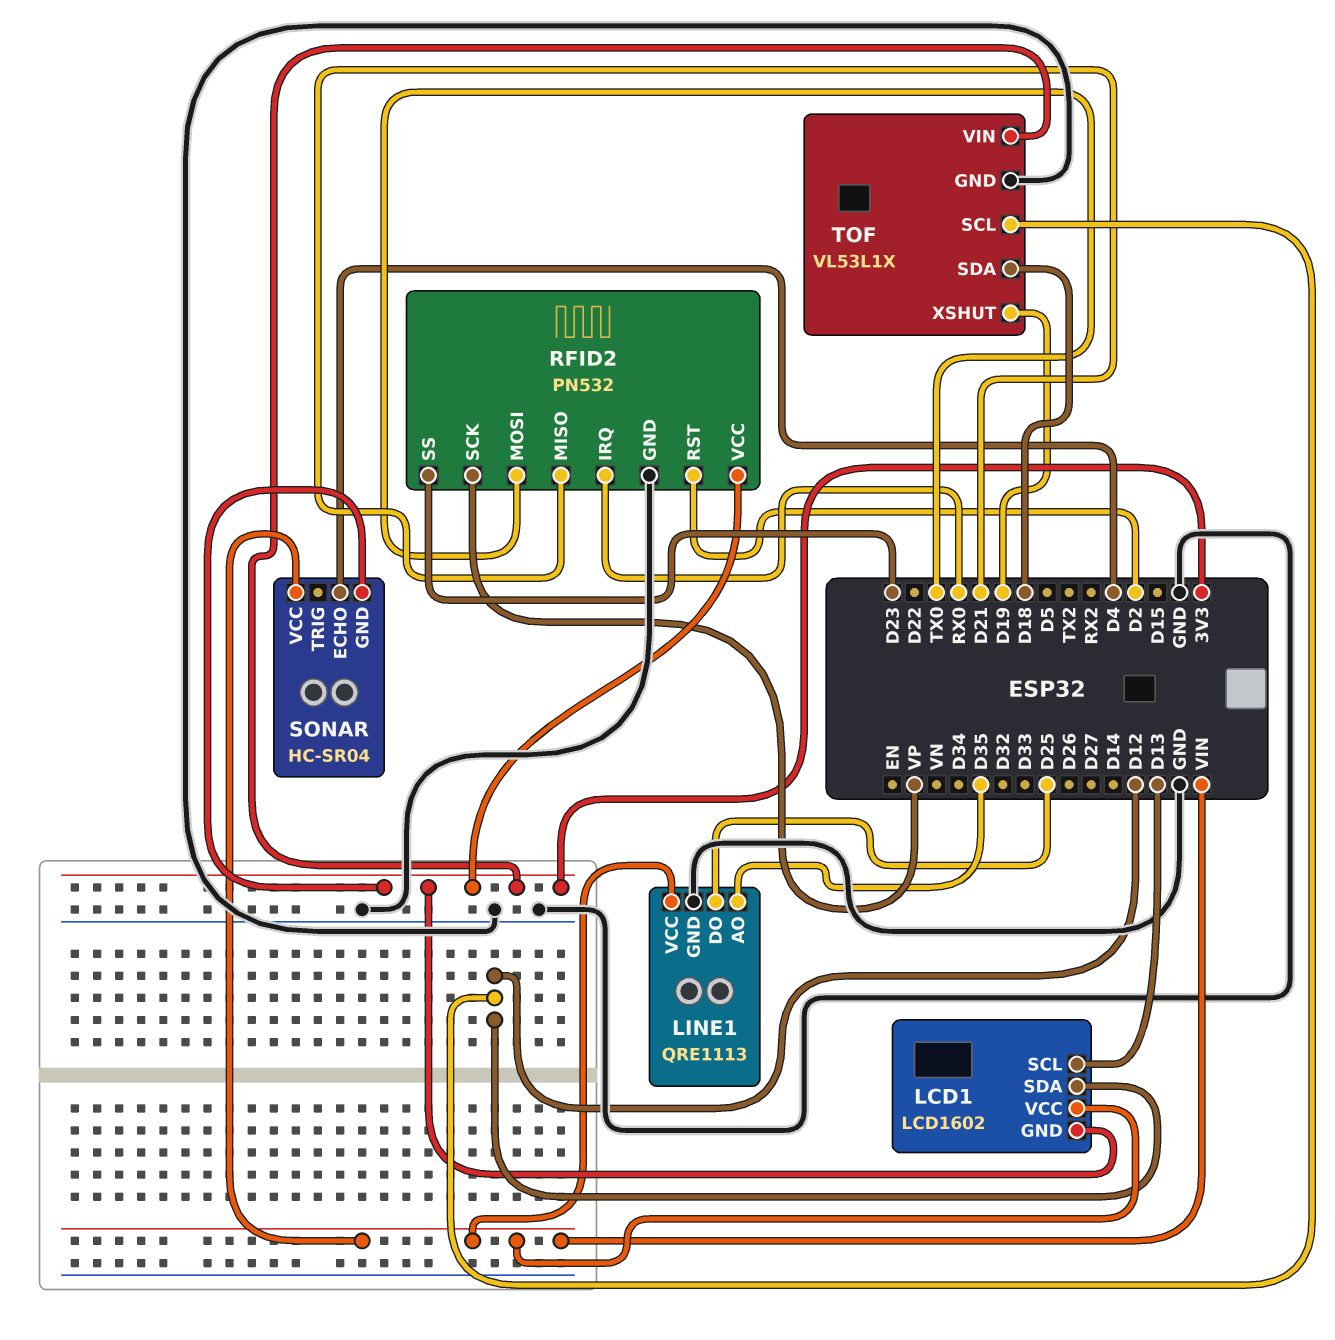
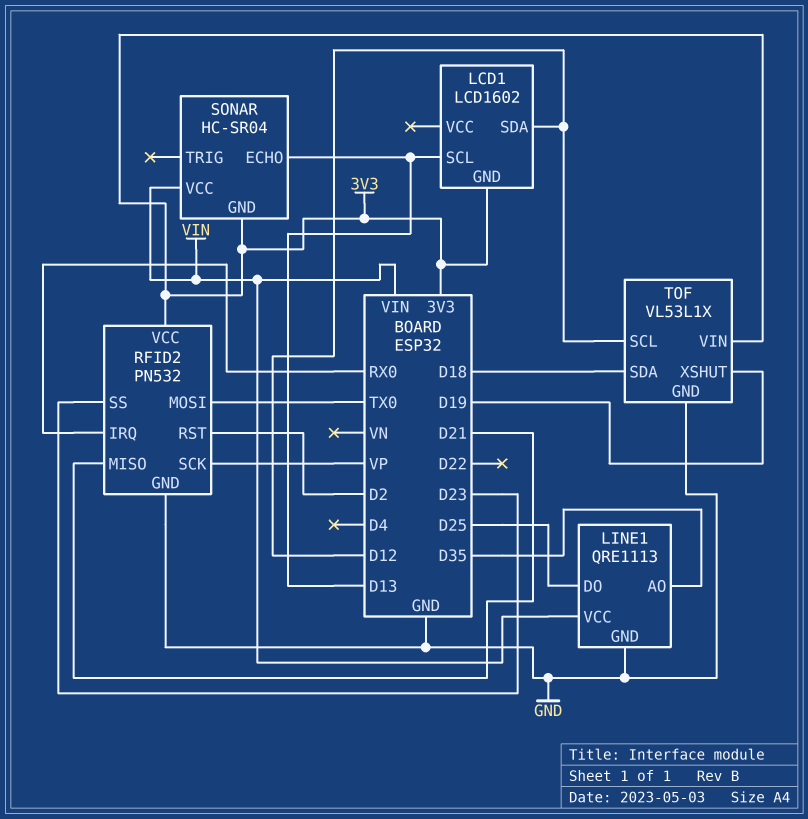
LCD1 pin VCC: VIN -> none
SONAR pin ECHO: D4 -> D13

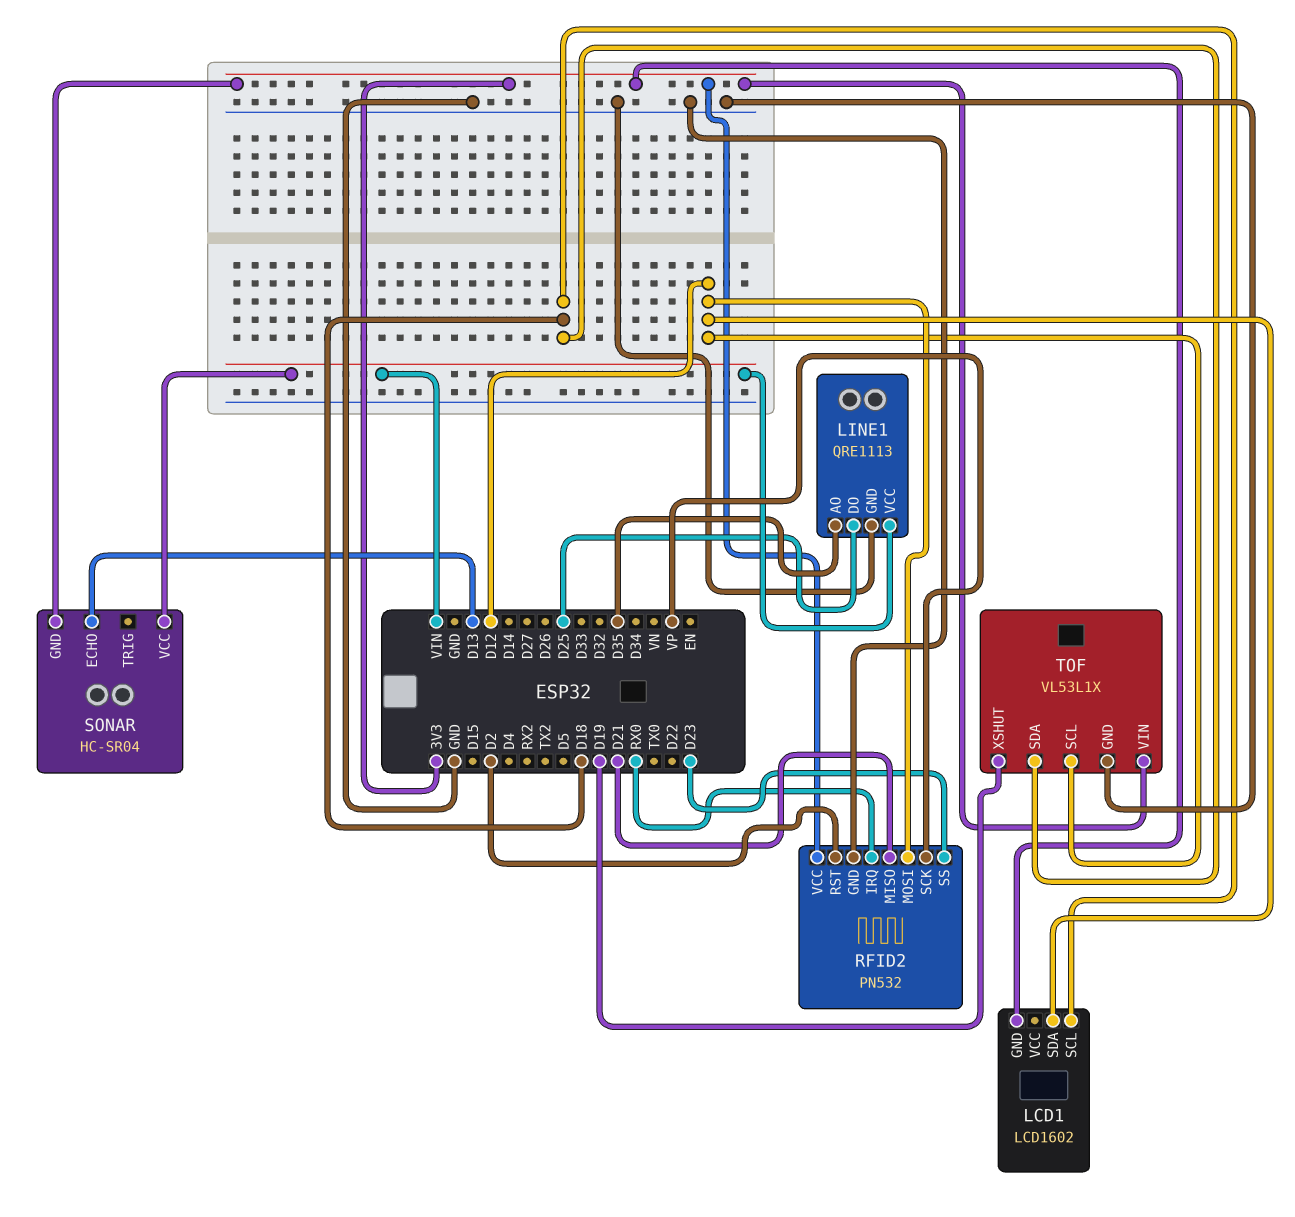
LCD1 pin SCL: D13 -> D18
RFID2 pin MOSI: TX0 -> D12

